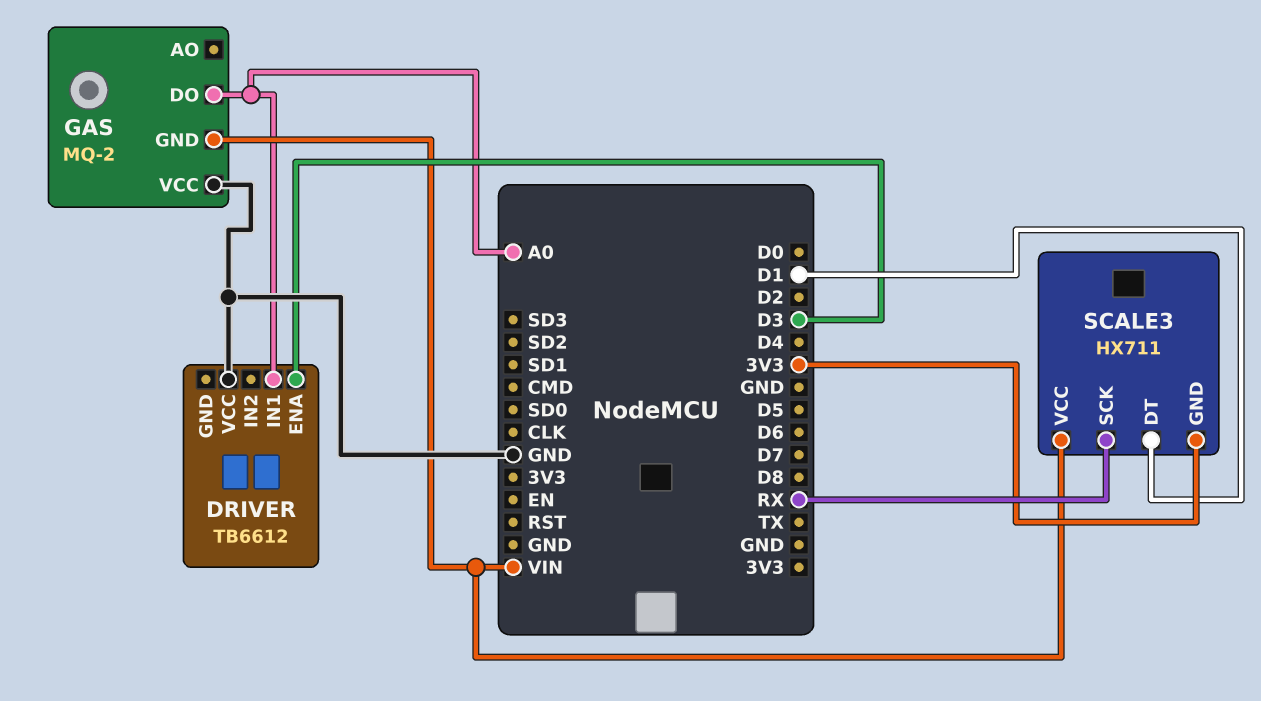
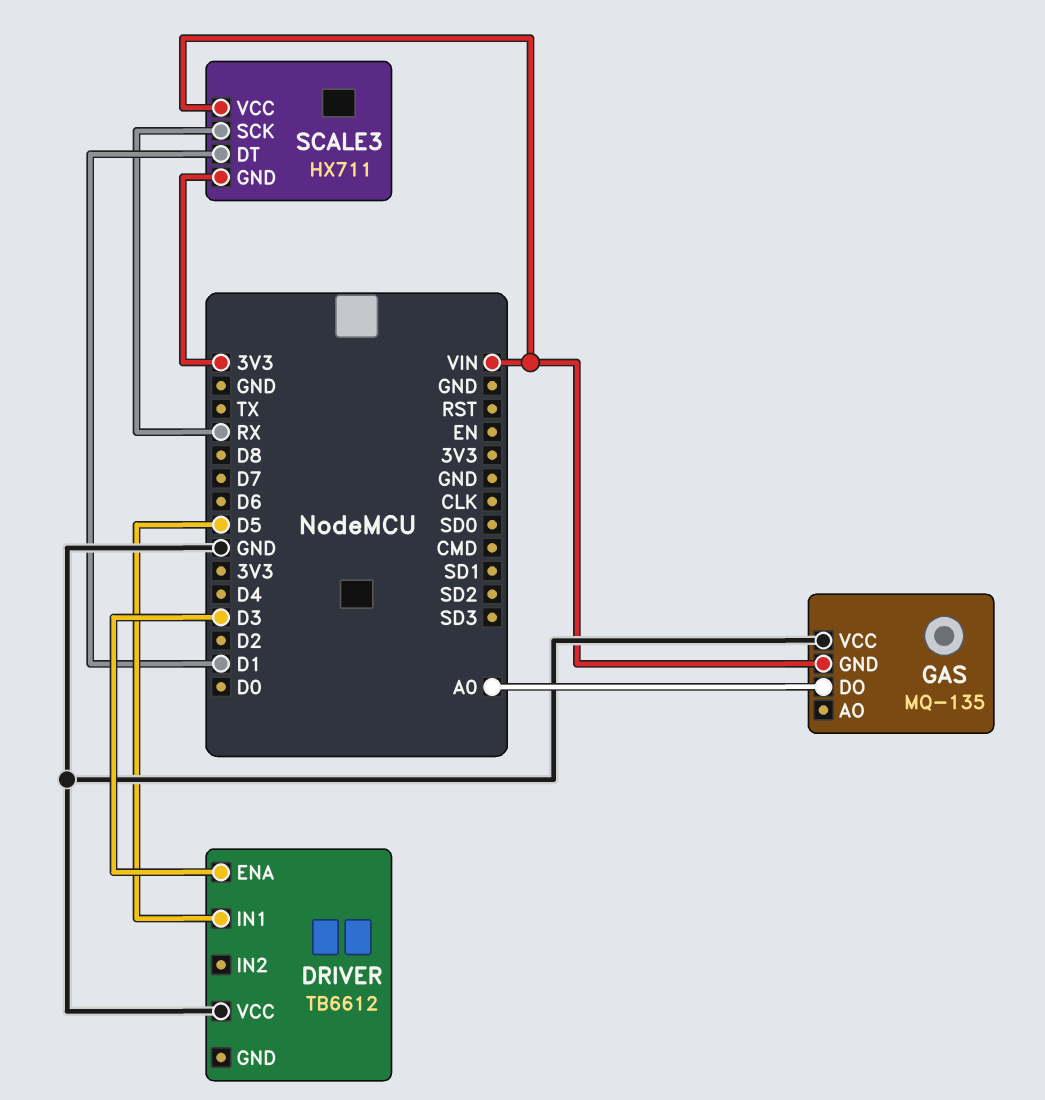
DRIVER pin IN1: A0 -> D5
GAS: MQ-2 -> MQ-135

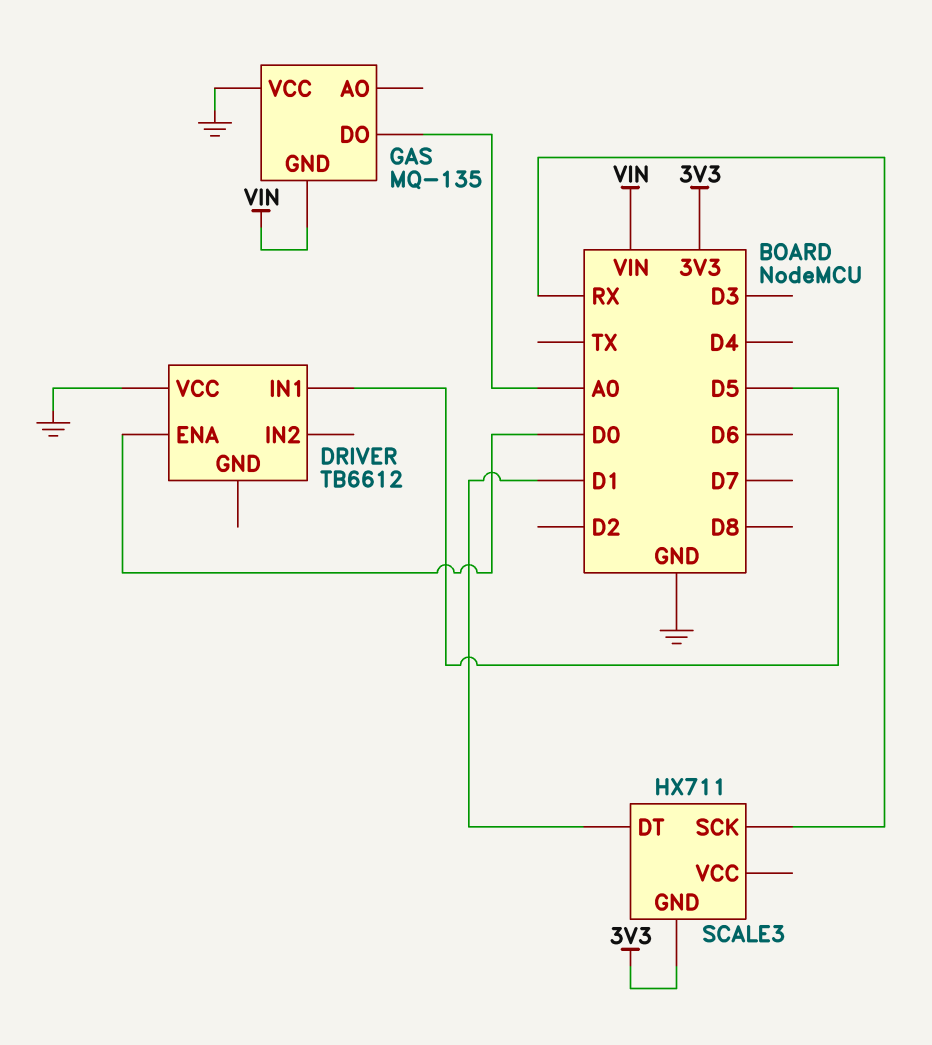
DRIVER pin ENA: D3 -> D0
SCALE3 pin VCC: VIN -> none

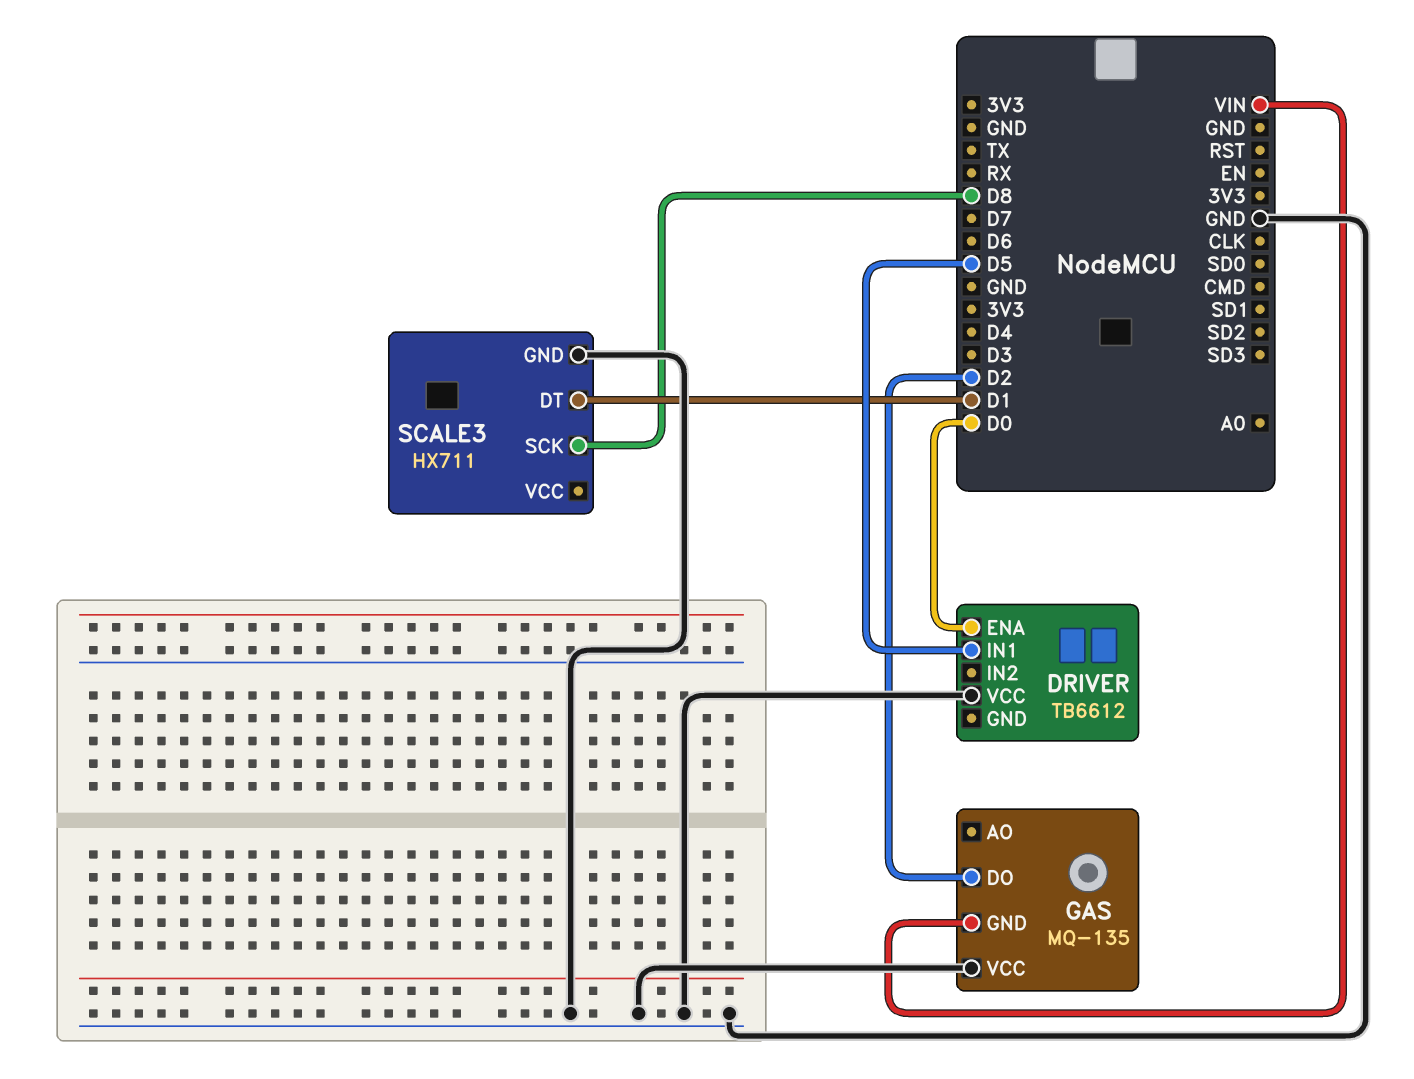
GAS pin DO: A0 -> D2
SCALE3 pin GND: 3V3 -> GND
SCALE3 pin SCK: RX -> D8

